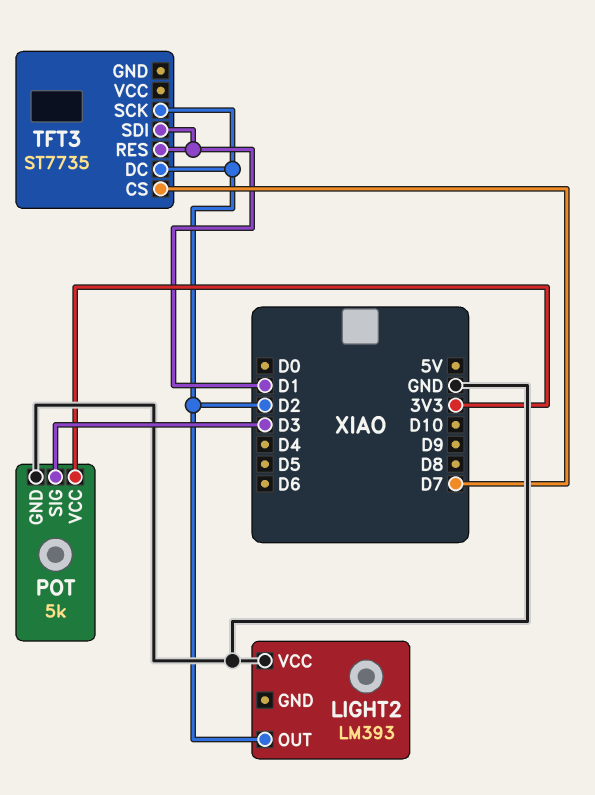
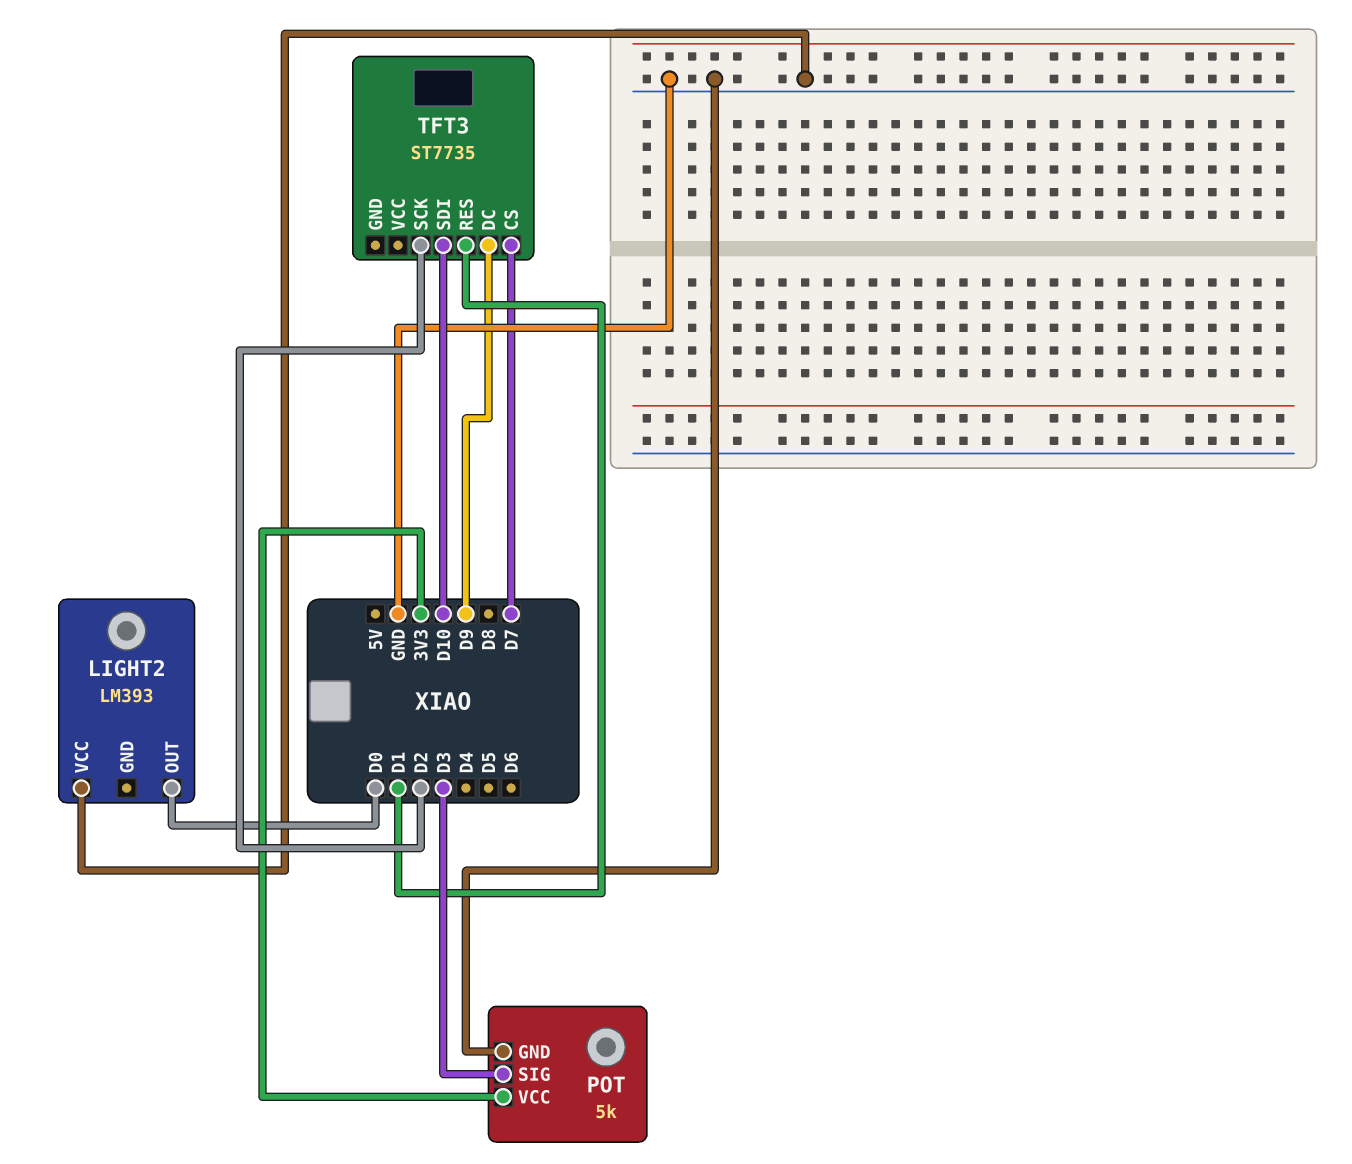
LIGHT2 pin OUT: D2 -> D0
TFT3 pin DC: D2 -> D9
TFT3 pin SDI: D1 -> D10

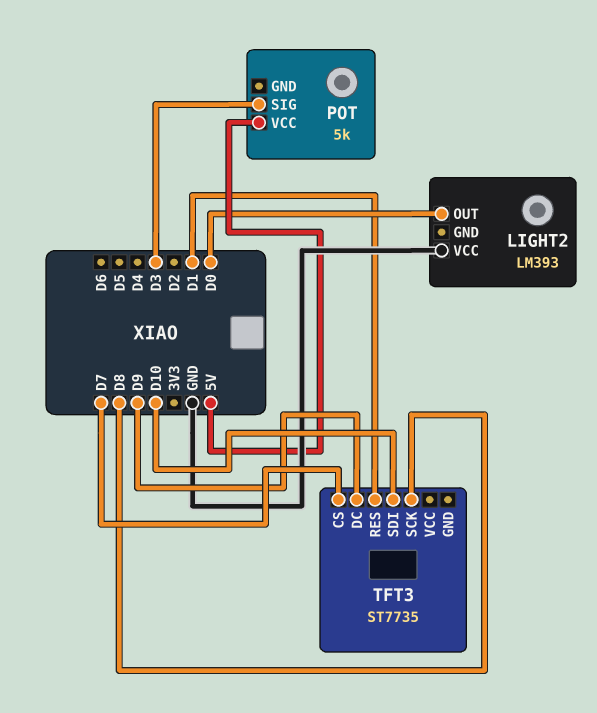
POT pin GND: GND -> none
POT pin VCC: 3V3 -> 5V
TFT3 pin SCK: D2 -> D8

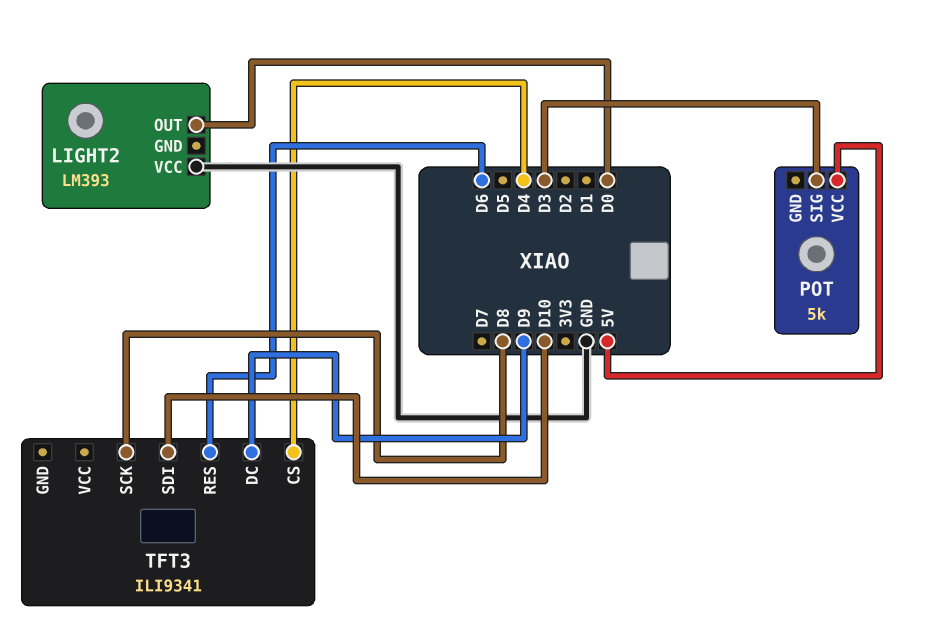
TFT3: ST7735 -> ILI9341
TFT3 pin CS: D7 -> D4
TFT3 pin RES: D1 -> D6

